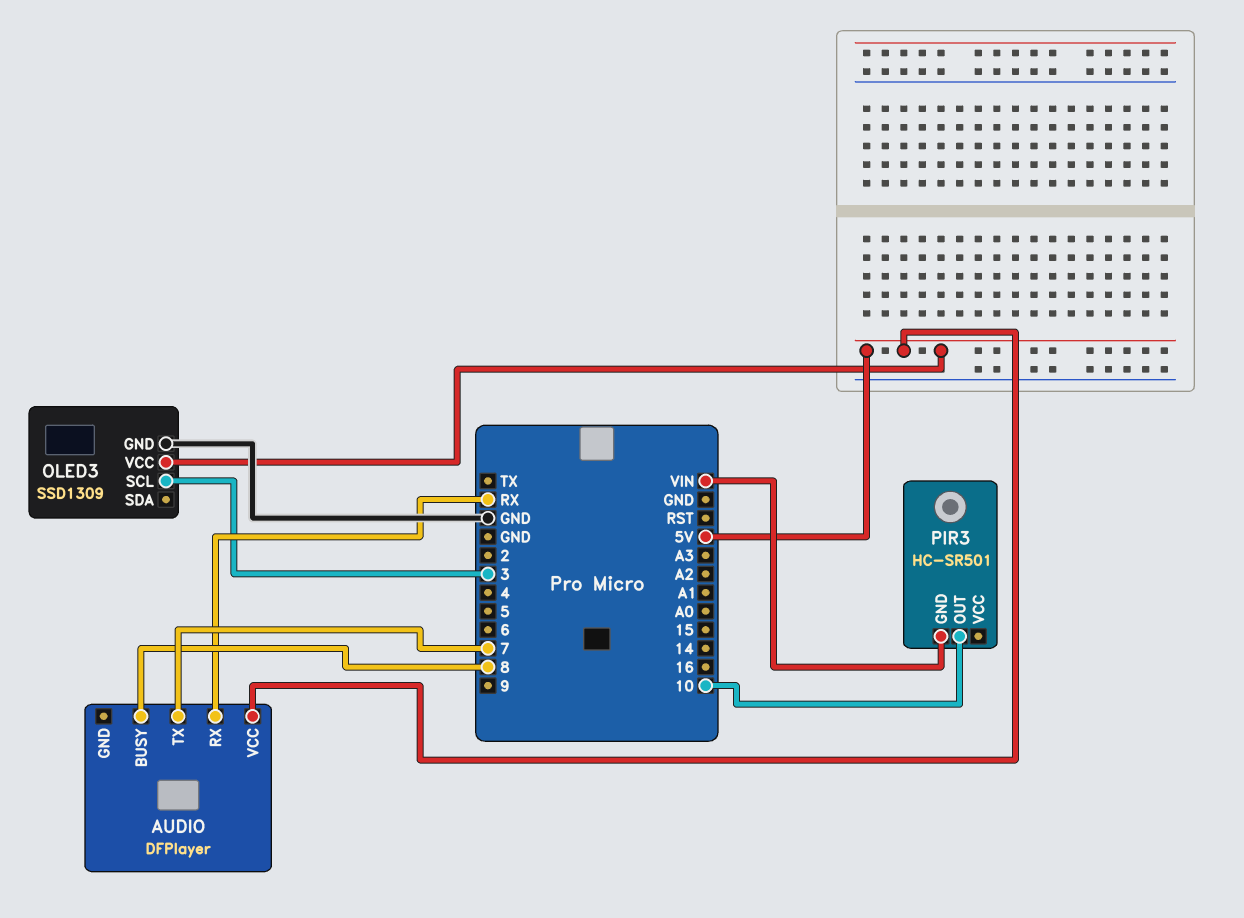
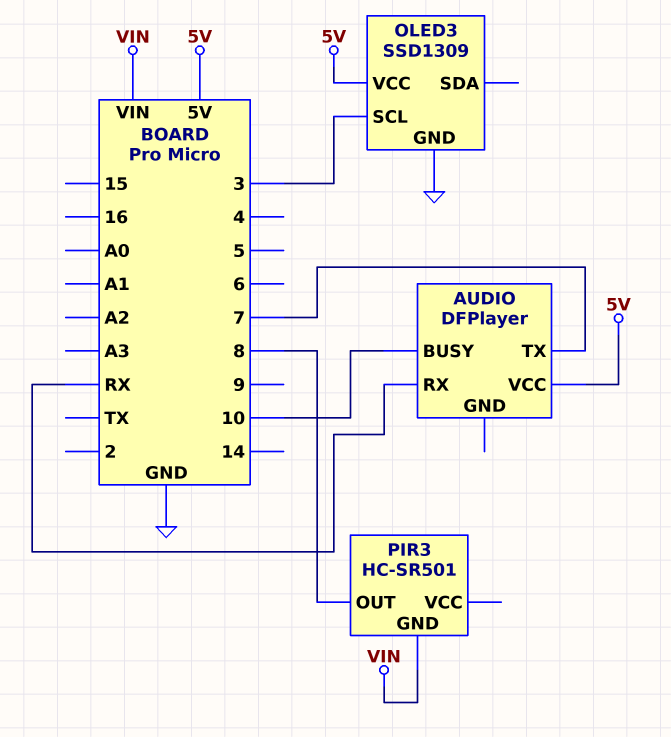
AUDIO pin BUSY: 8 -> 10
PIR3 pin OUT: 10 -> 8

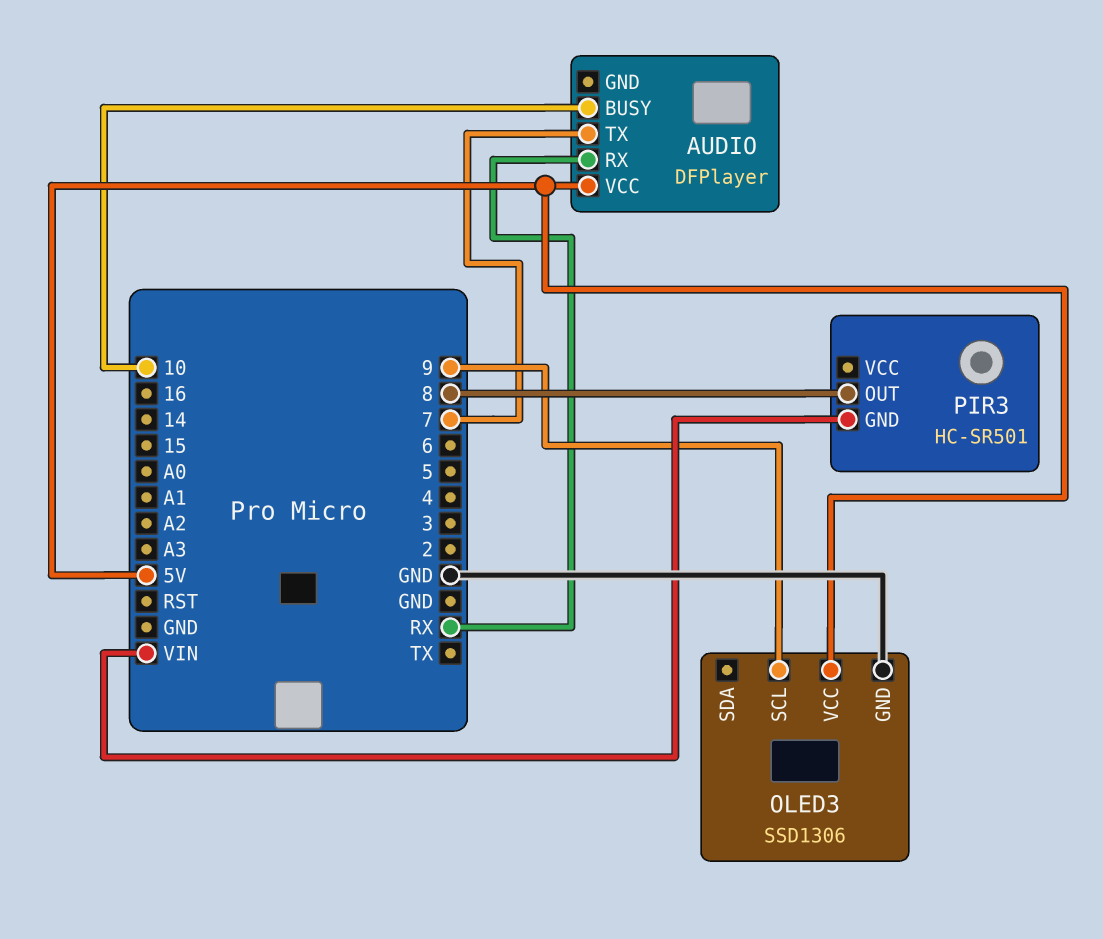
OLED3: SSD1309 -> SSD1306
OLED3 pin SCL: 3 -> 9

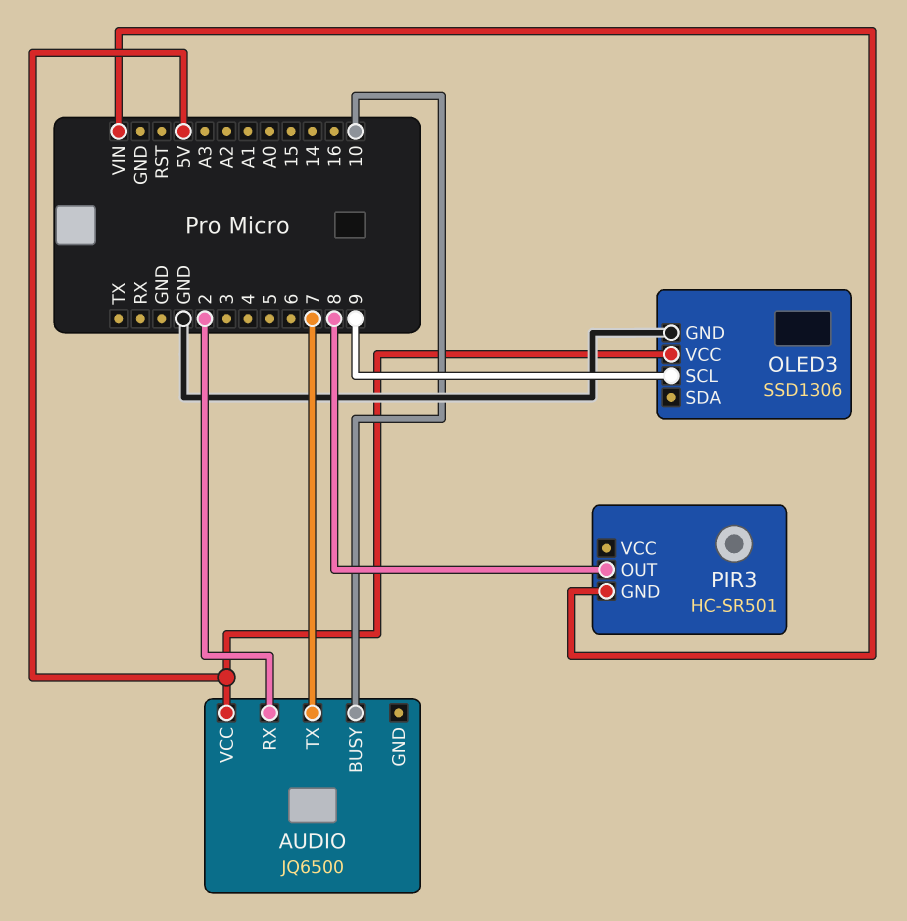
AUDIO: DFPlayer -> JQ6500
AUDIO pin RX: RX -> 2

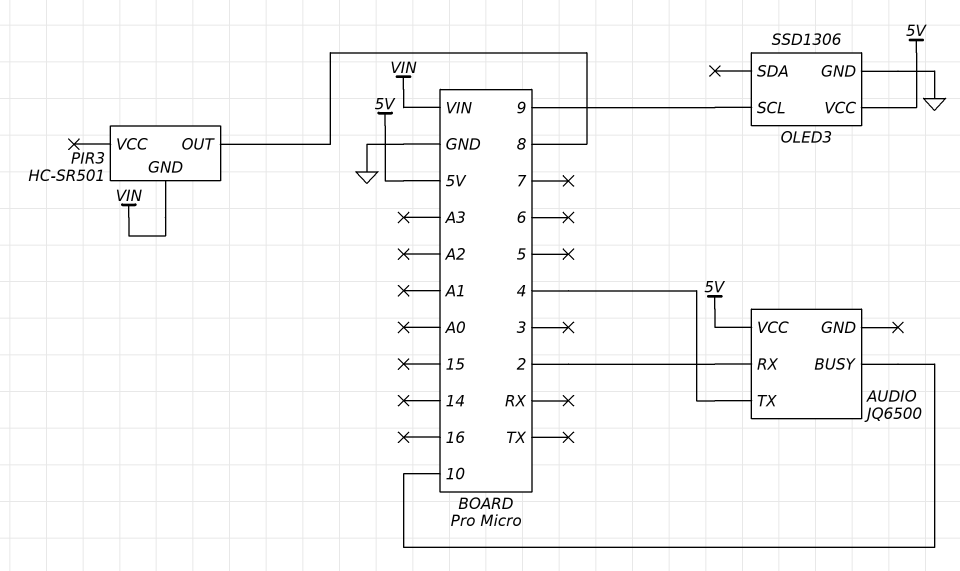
AUDIO pin TX: 7 -> 4

